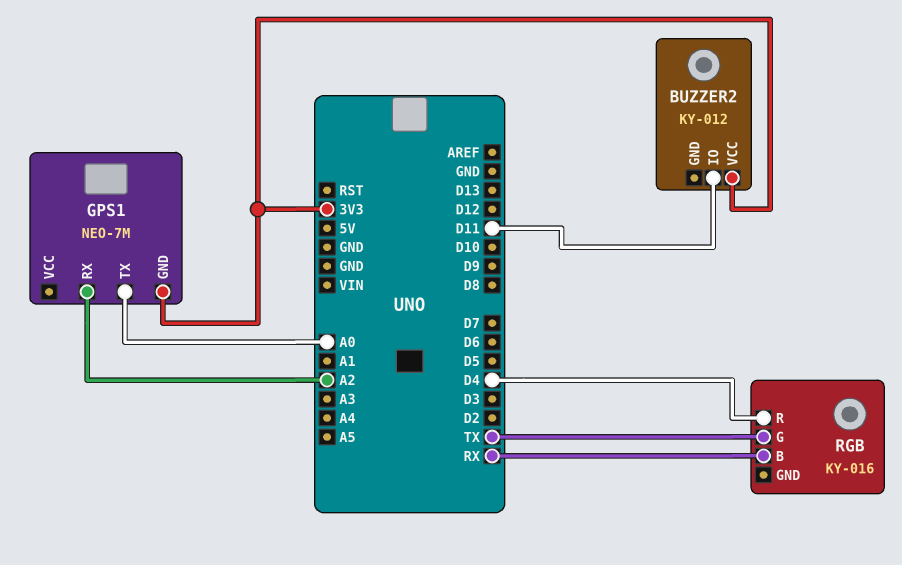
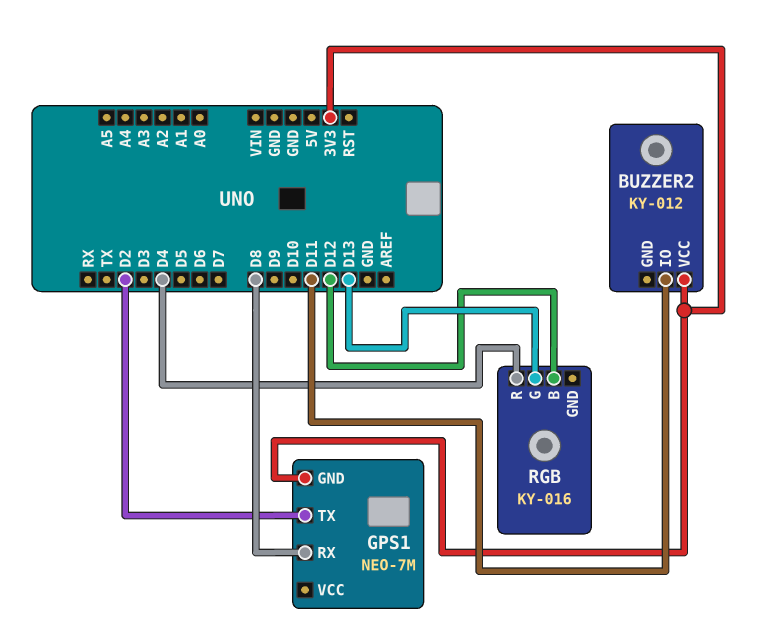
GPS1 pin RX: A2 -> D8
GPS1 pin TX: A0 -> D2
RGB pin B: RX -> D12
RGB pin G: TX -> D13

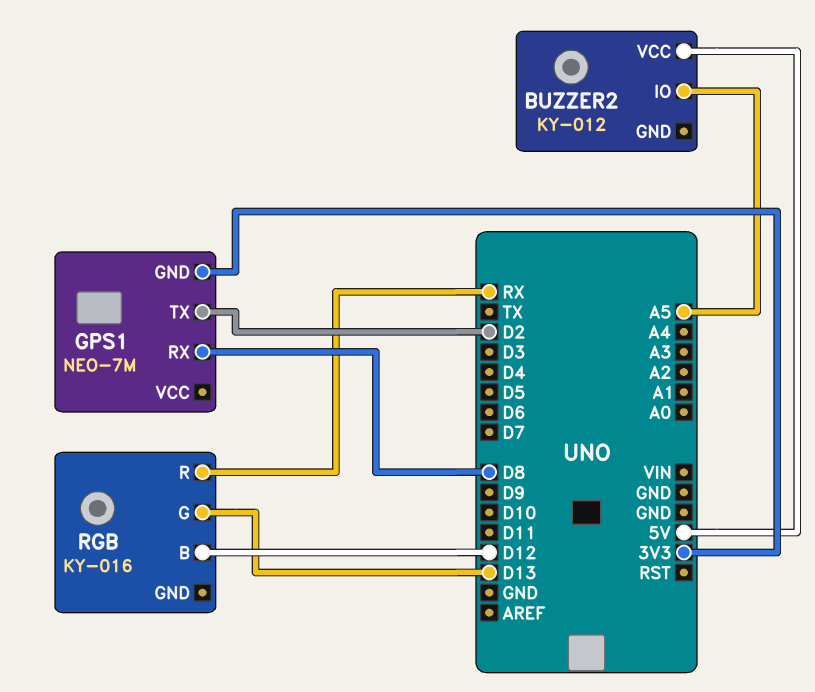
BUZZER2 pin IO: D11 -> A5
BUZZER2 pin VCC: 3V3 -> 5V
RGB pin R: D4 -> RX

